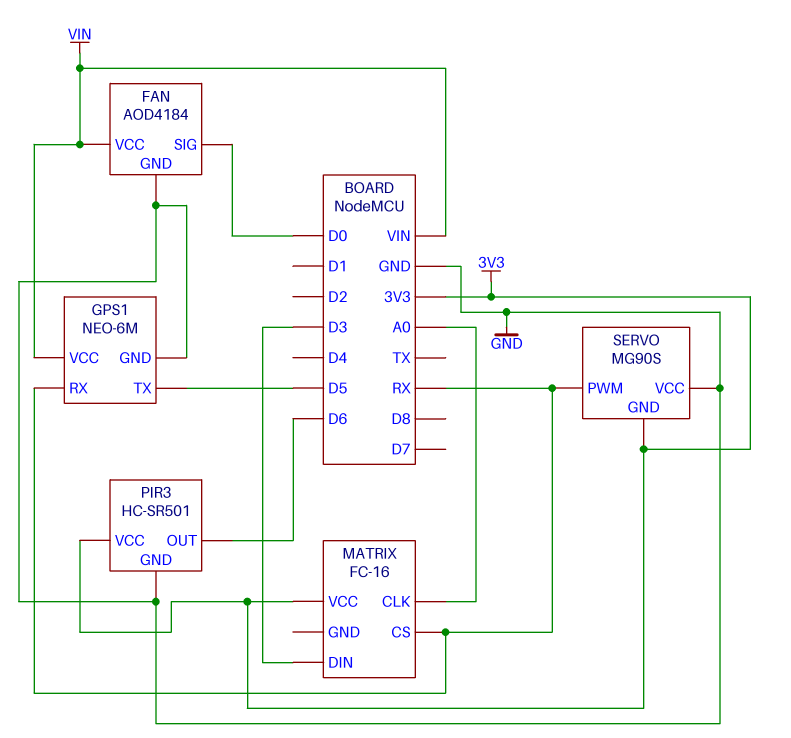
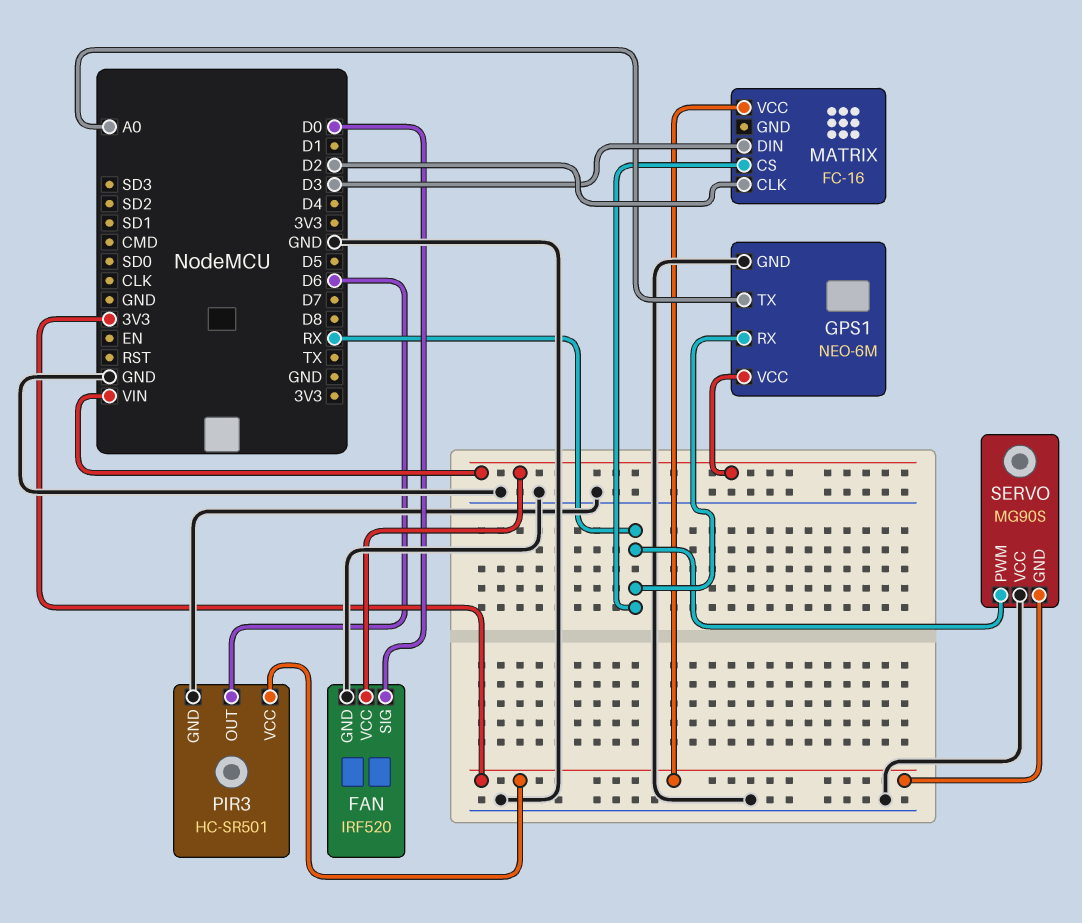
FAN: AOD4184 -> IRF520
GPS1 pin TX: D5 -> A0
MATRIX pin CLK: A0 -> D2

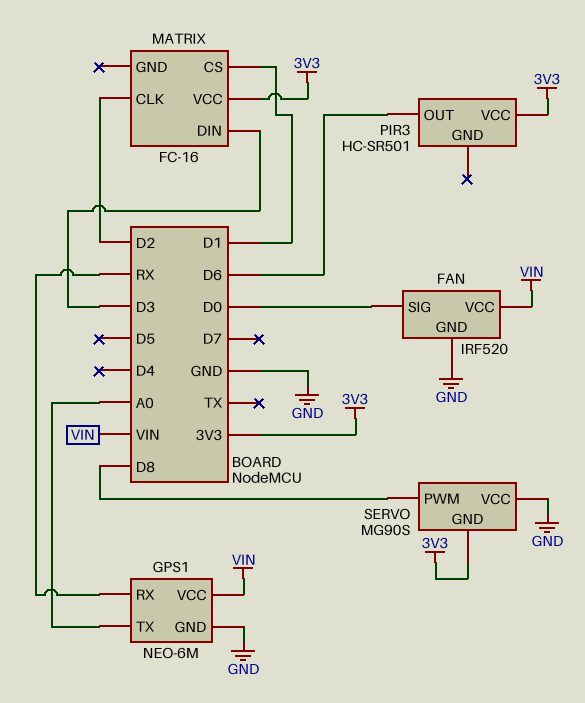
MATRIX pin CS: RX -> D1
PIR3 pin GND: GND -> none
SERVO pin PWM: RX -> D8

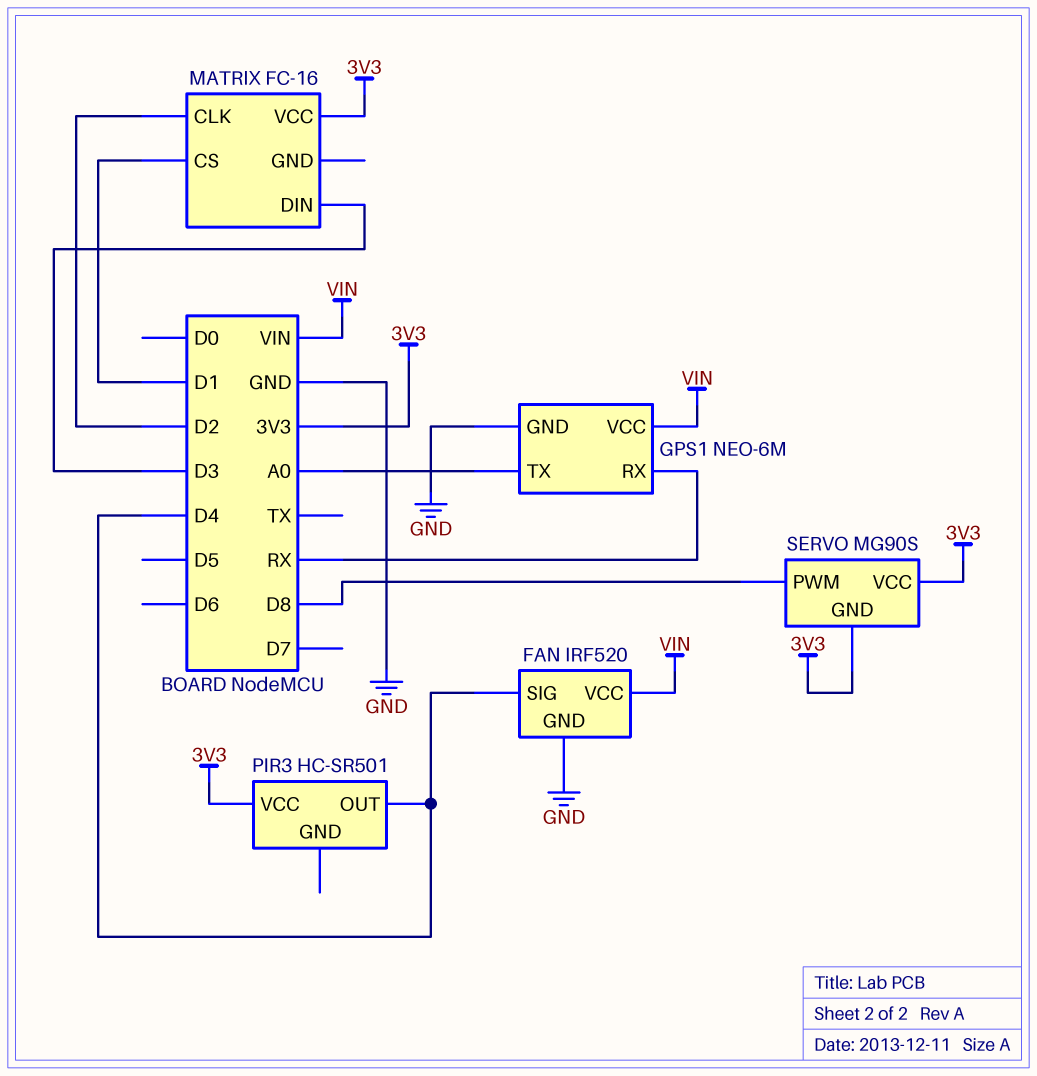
FAN pin SIG: D0 -> D4
PIR3 pin OUT: D6 -> D4
SERVO pin VCC: GND -> 3V3

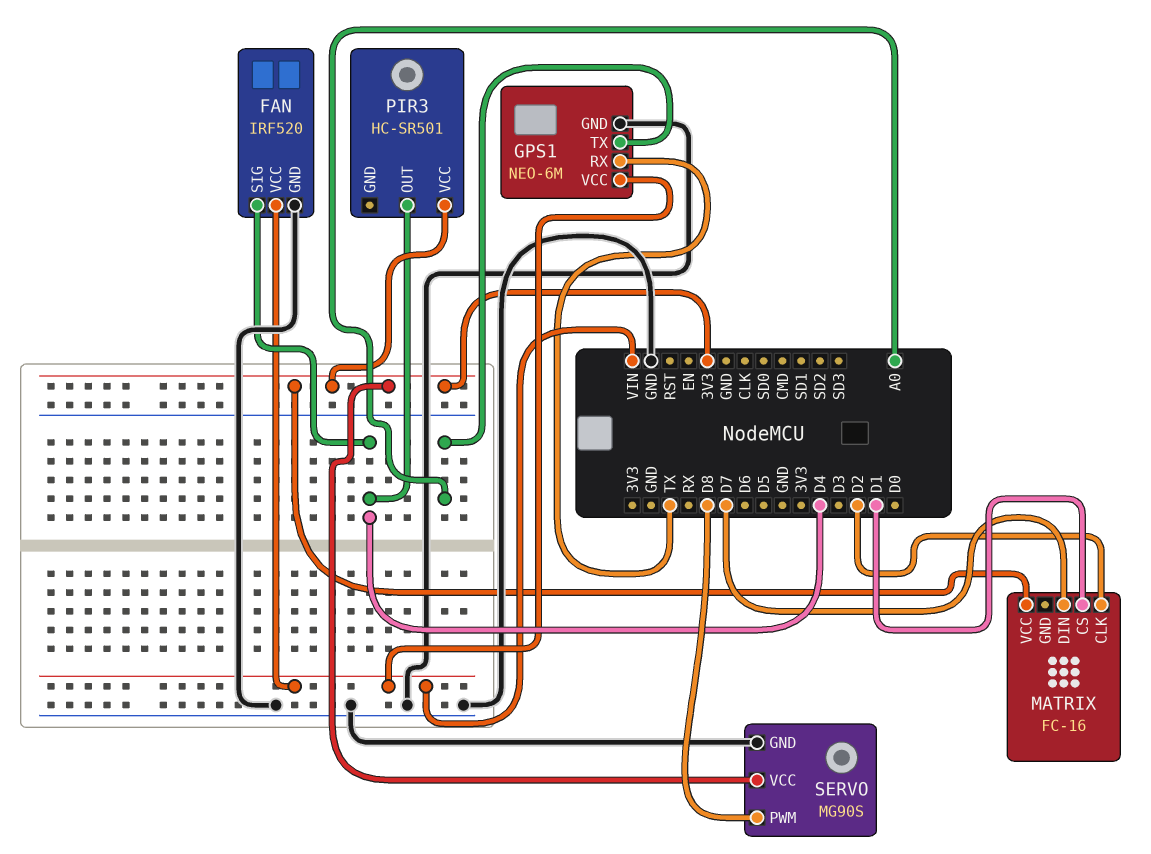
GPS1 pin RX: RX -> TX
MATRIX pin DIN: D3 -> D7
SERVO pin GND: 3V3 -> GND

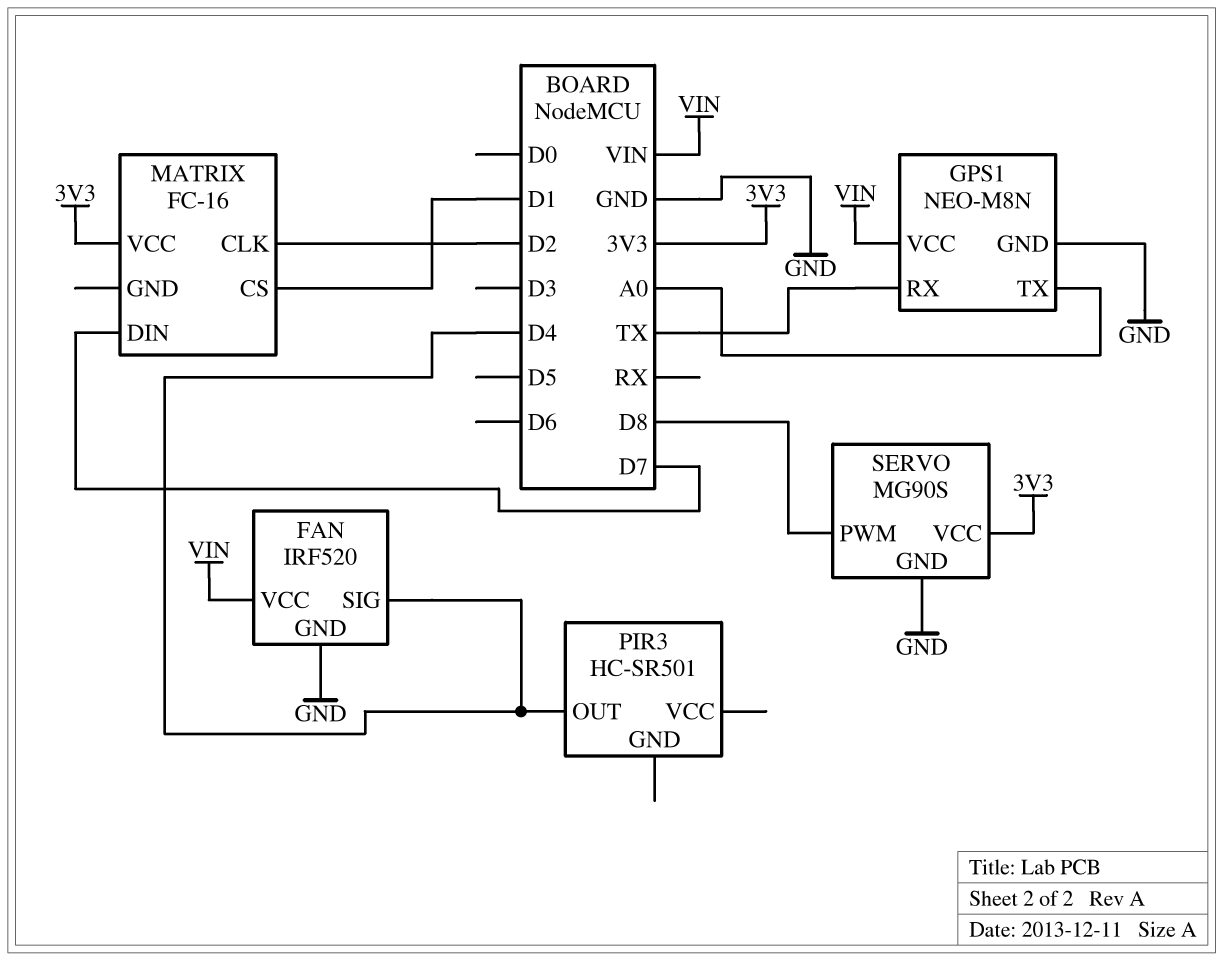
GPS1: NEO-6M -> NEO-M8N
PIR3 pin VCC: 3V3 -> none

